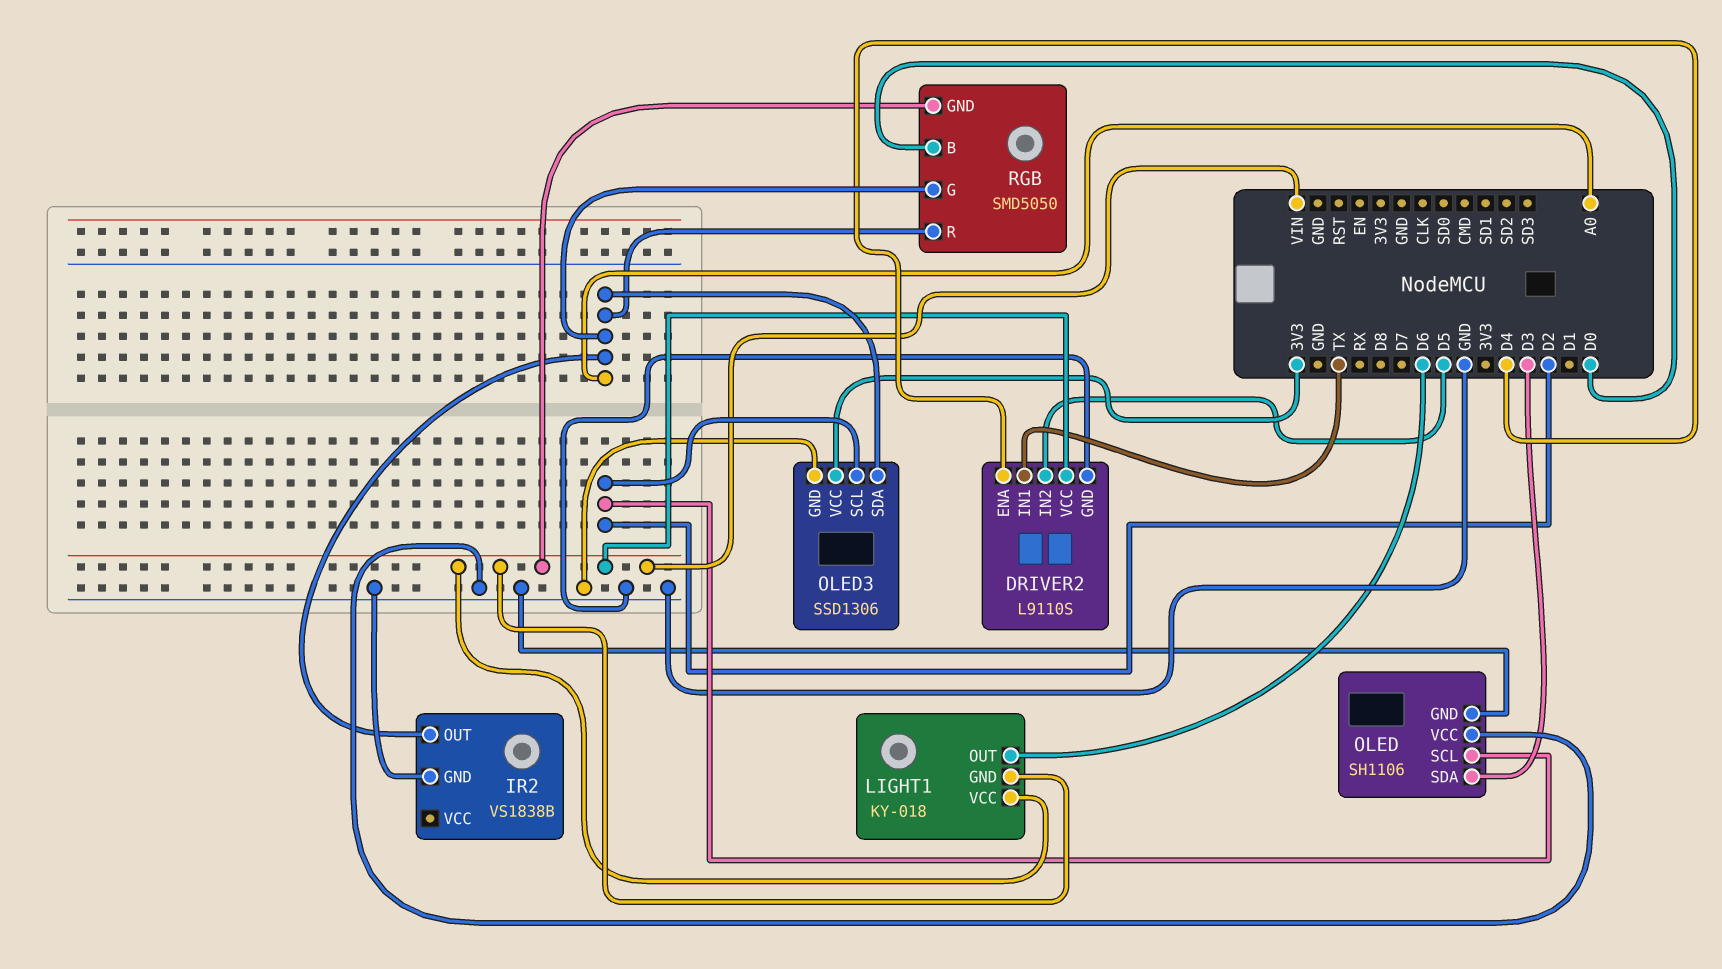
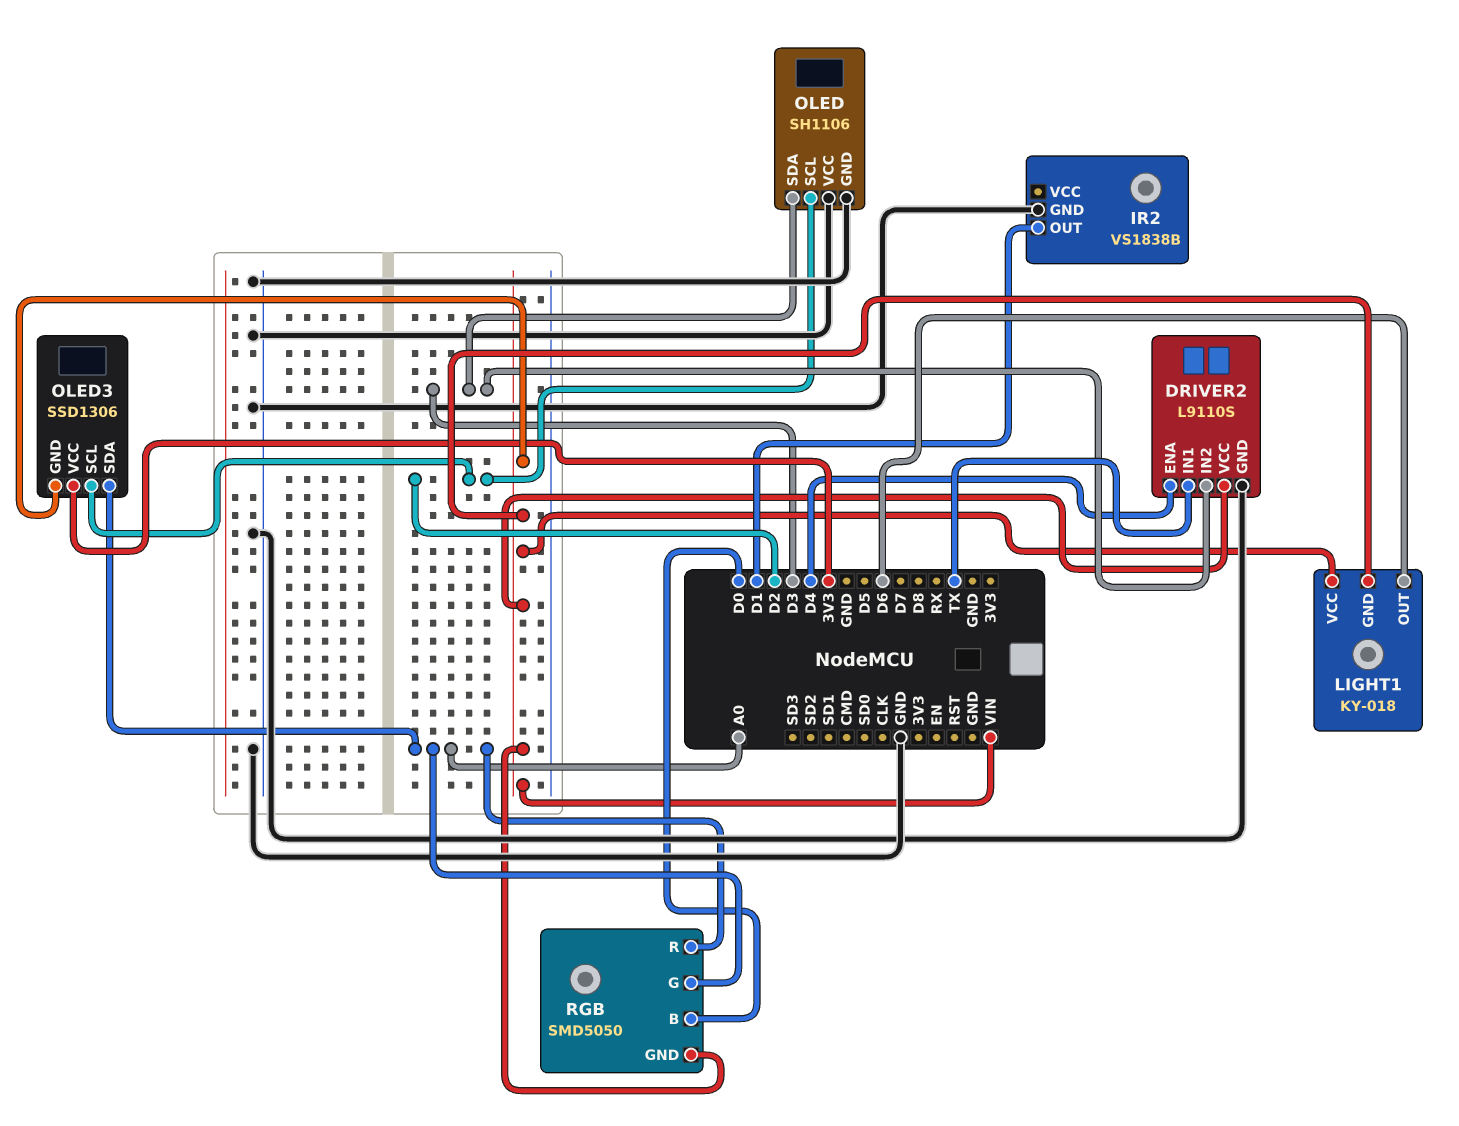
DRIVER2 pin IN2: D5 -> D3
IR2 pin OUT: A0 -> D1
OLED3 pin GND: GND -> VIN

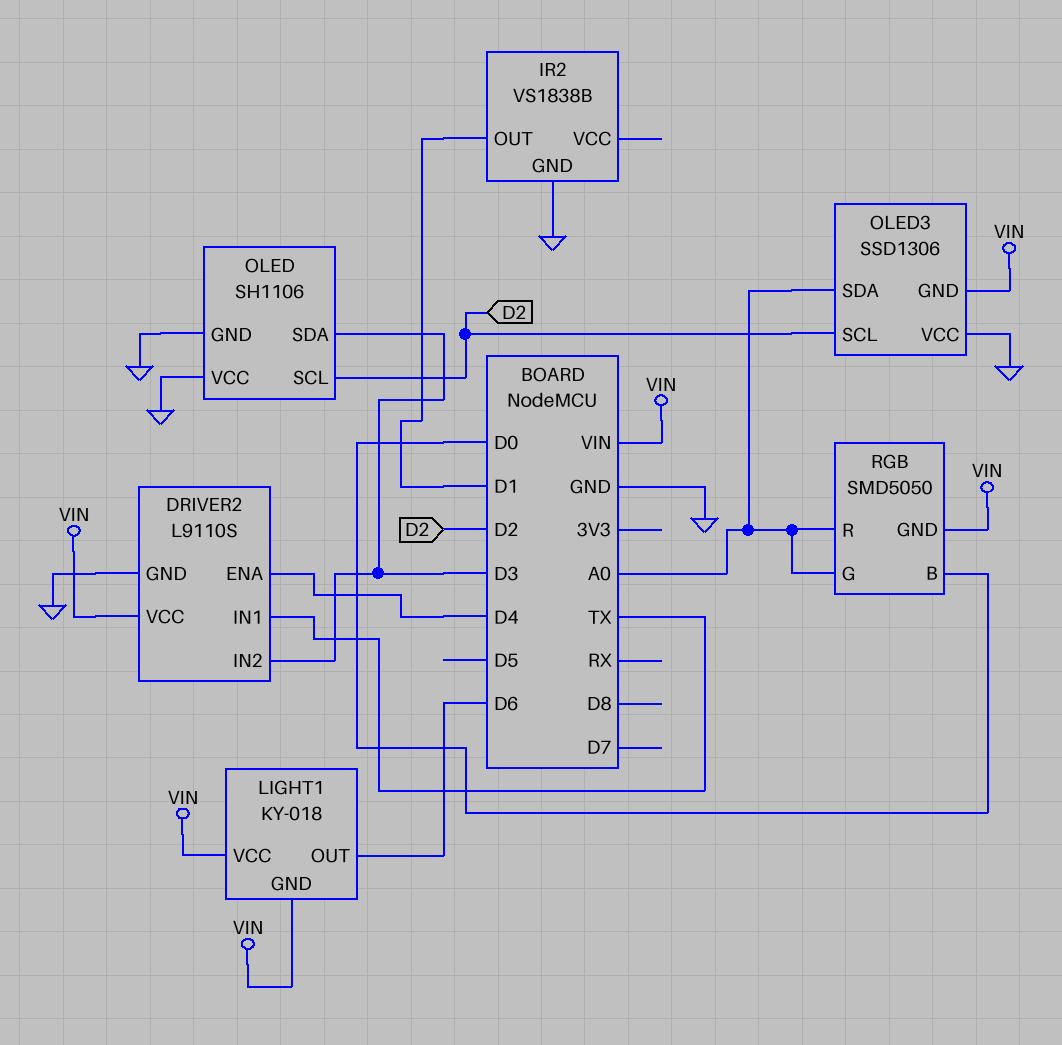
OLED3 pin VCC: 3V3 -> GND

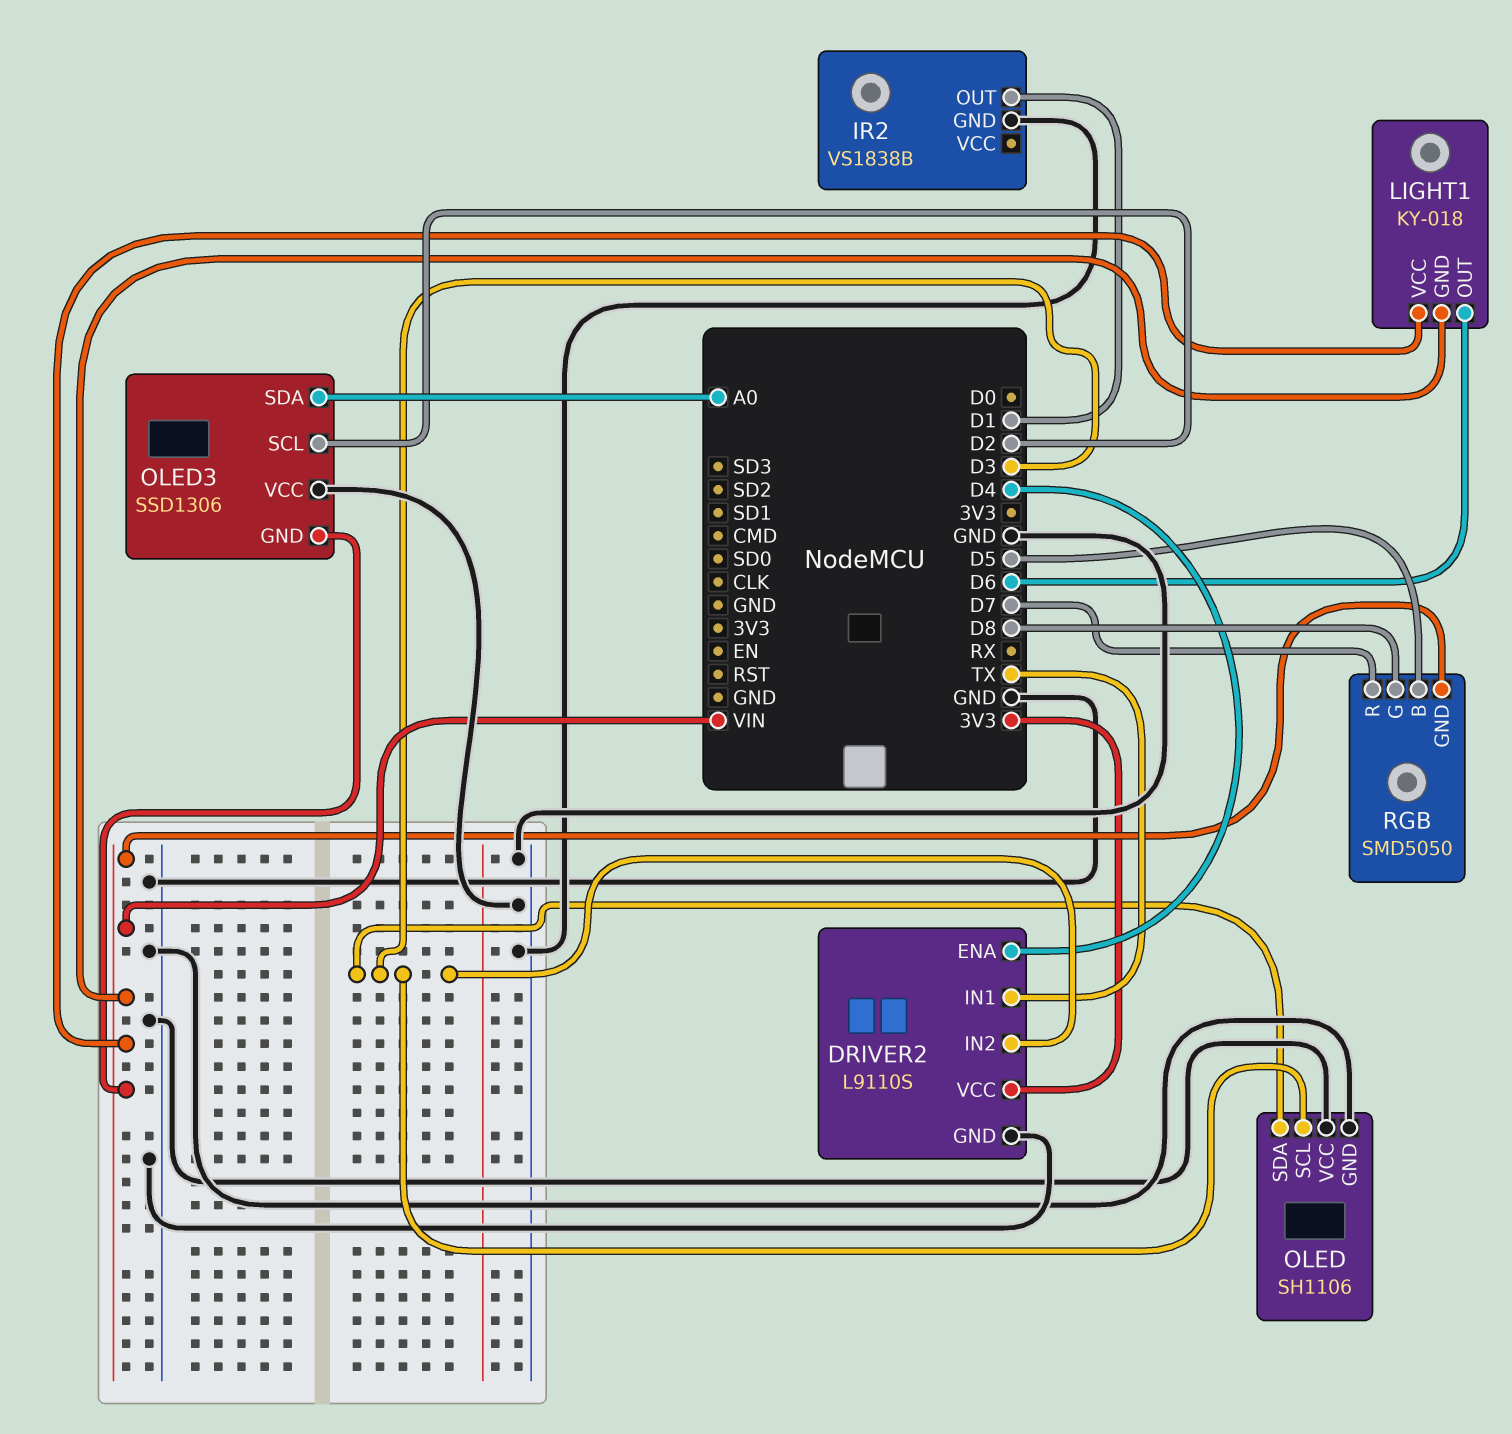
DRIVER2 pin VCC: VIN -> 3V3
OLED pin SCL: D2 -> D3
RGB pin B: D0 -> D5
RGB pin G: A0 -> D8
RGB pin R: A0 -> D7

